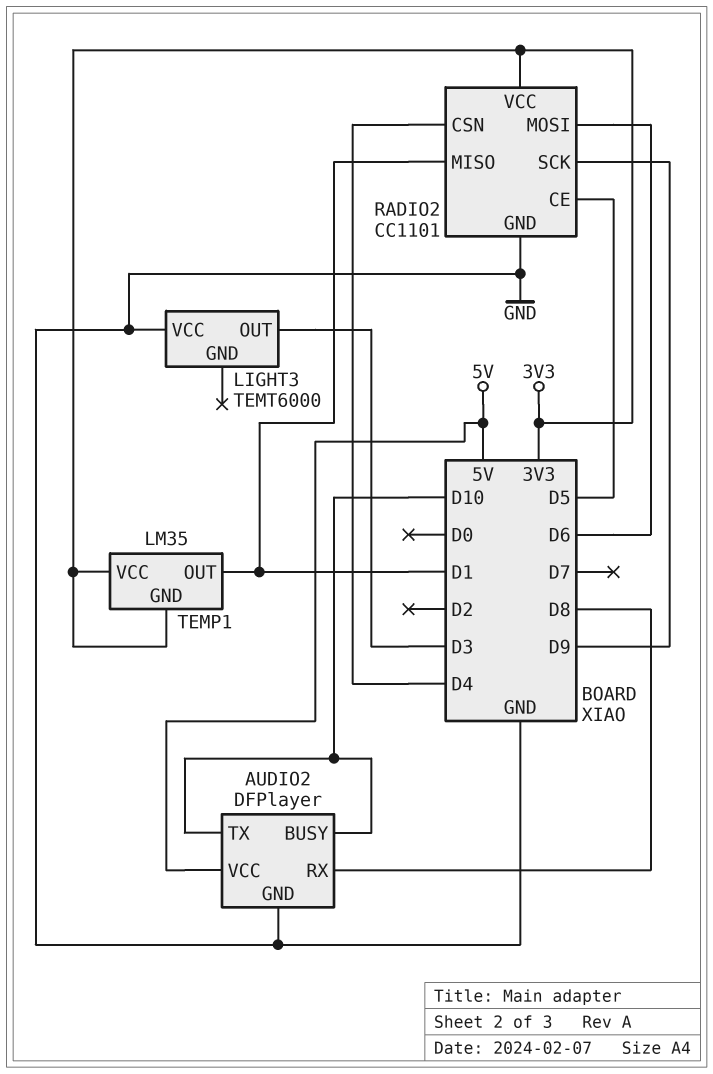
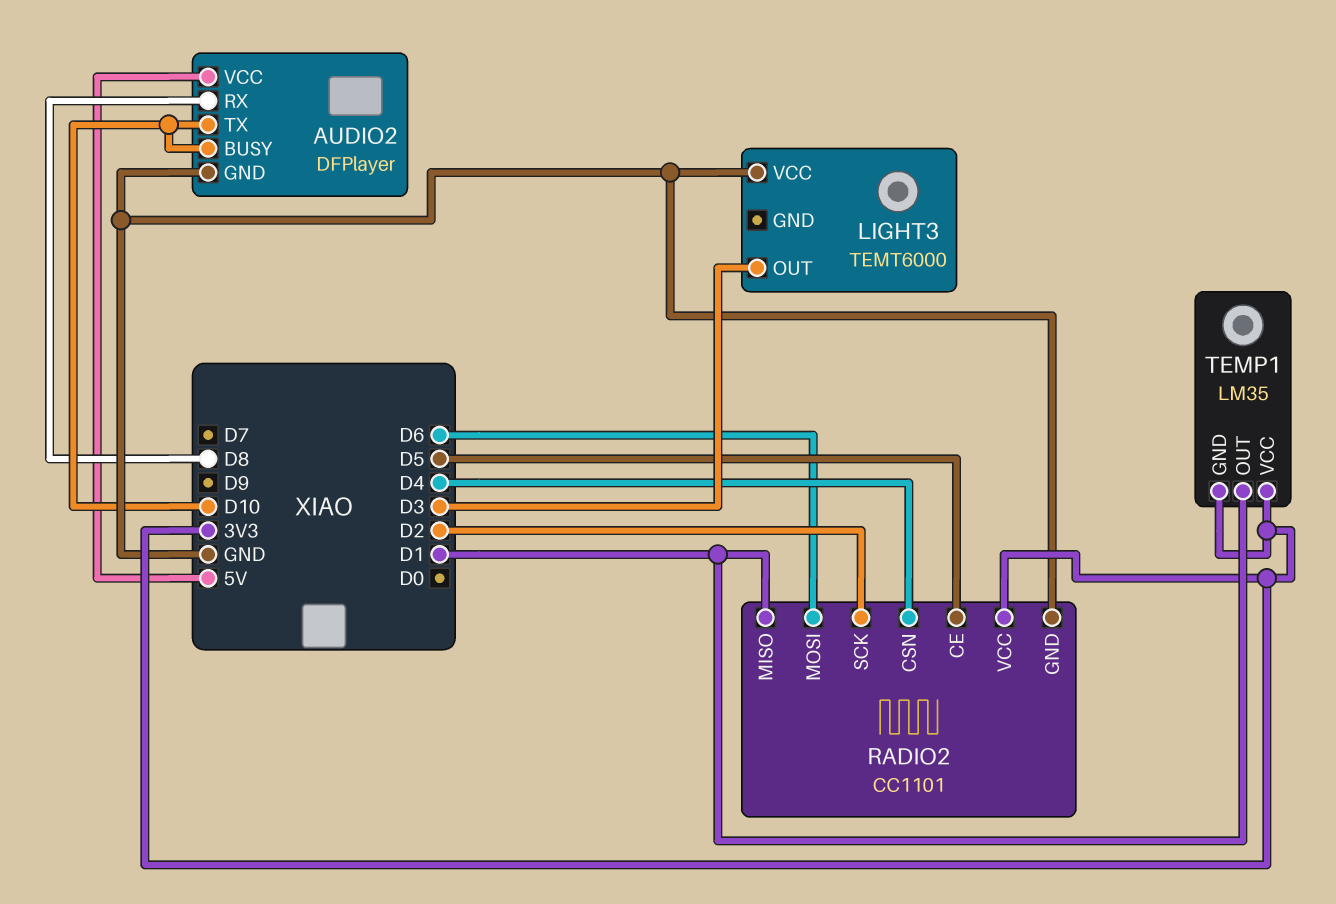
RADIO2 pin SCK: D9 -> D2

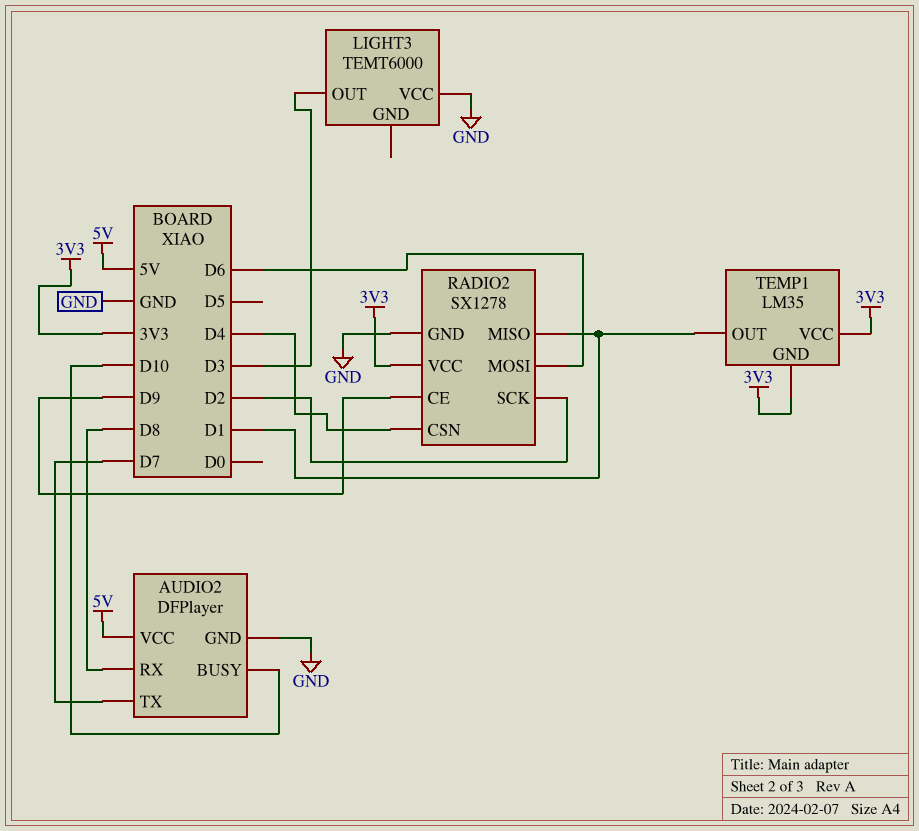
AUDIO2 pin TX: D10 -> D7
RADIO2: CC1101 -> SX1278
RADIO2 pin CE: D5 -> D9

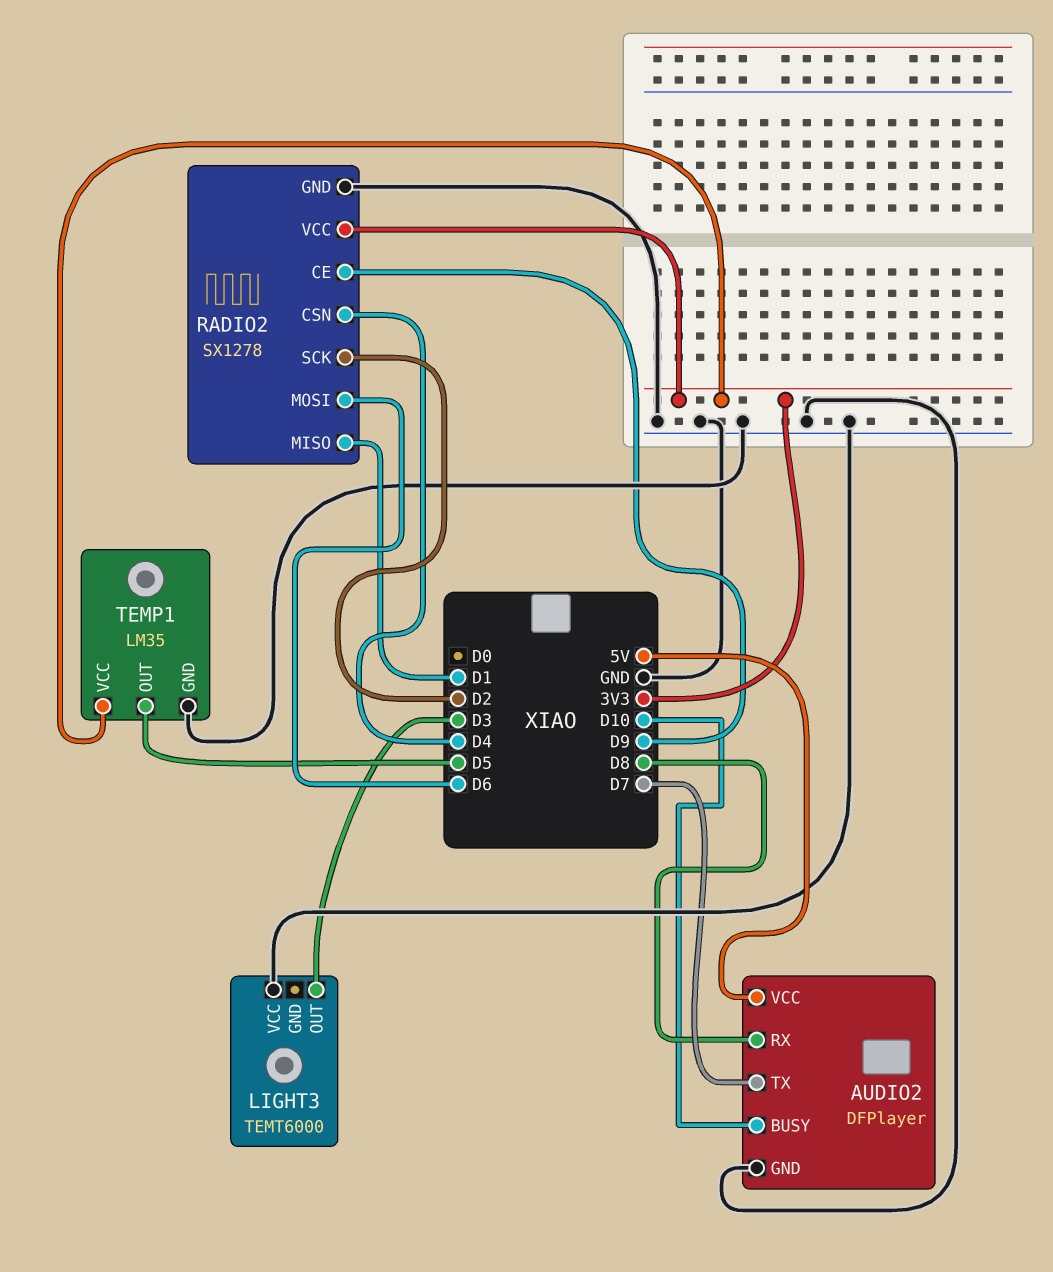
TEMP1 pin GND: 3V3 -> GND
TEMP1 pin OUT: D1 -> D5

